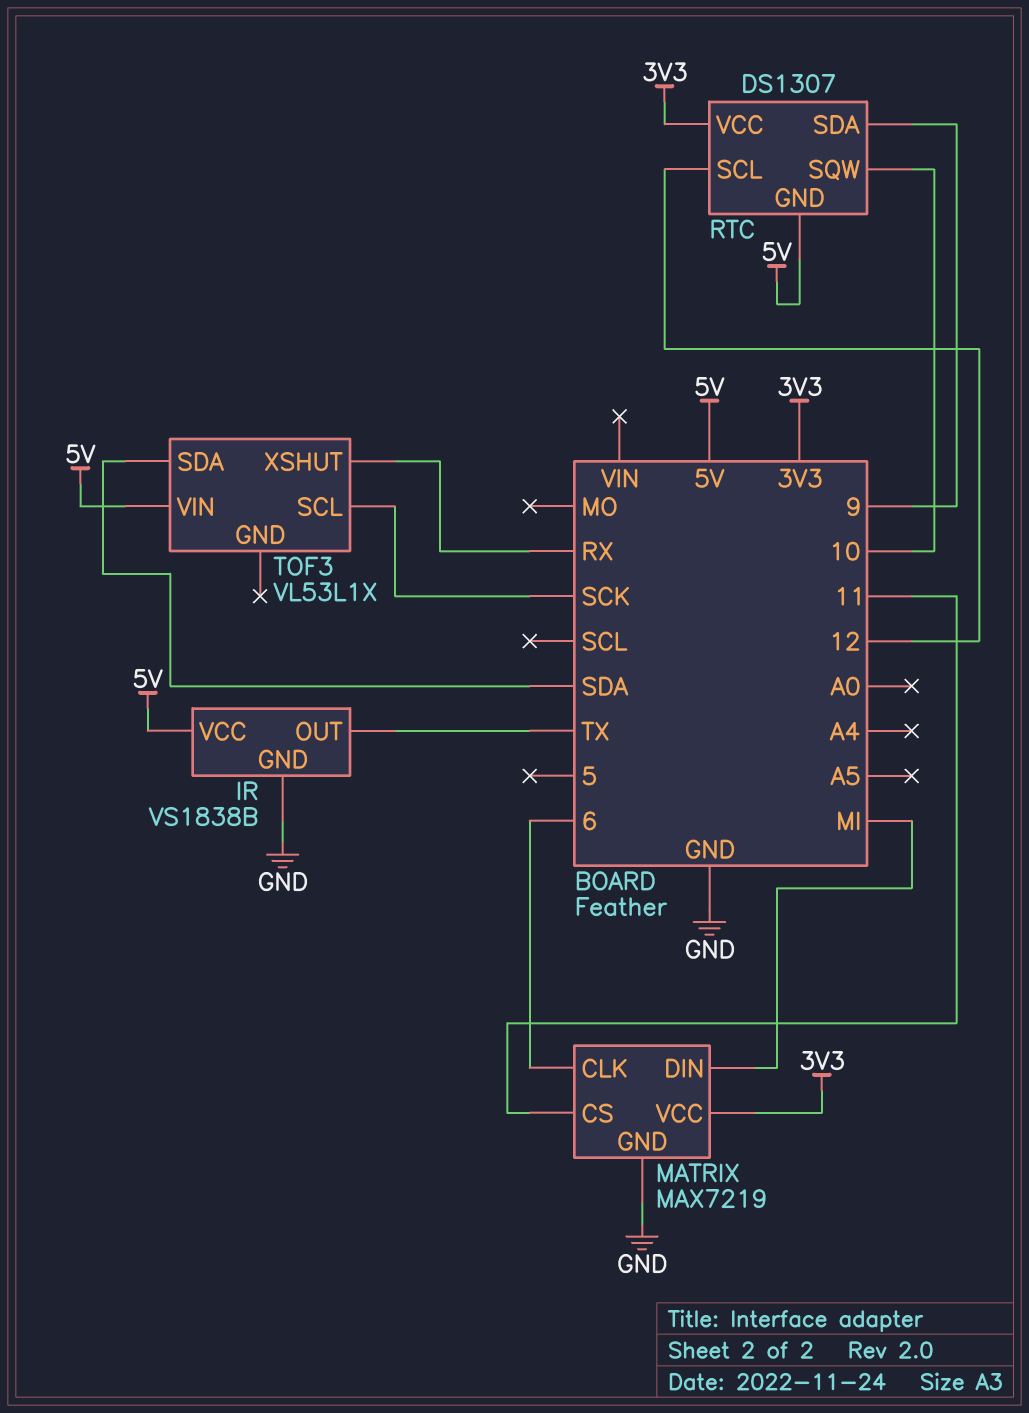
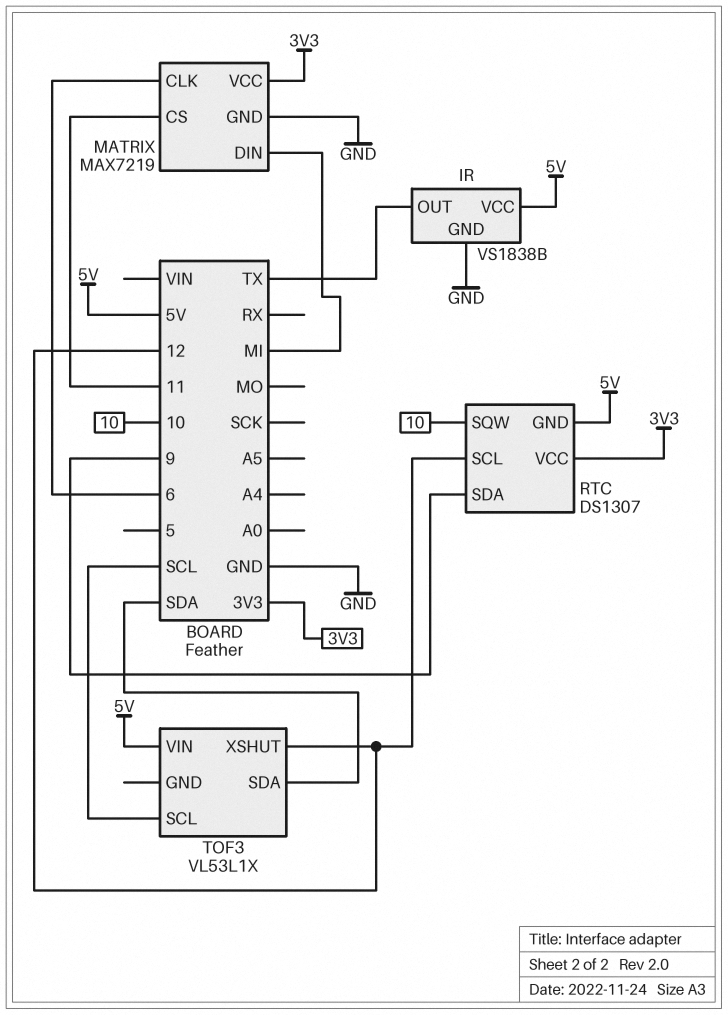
TOF3 pin SCL: SCK -> SCL
TOF3 pin XSHUT: RX -> 12

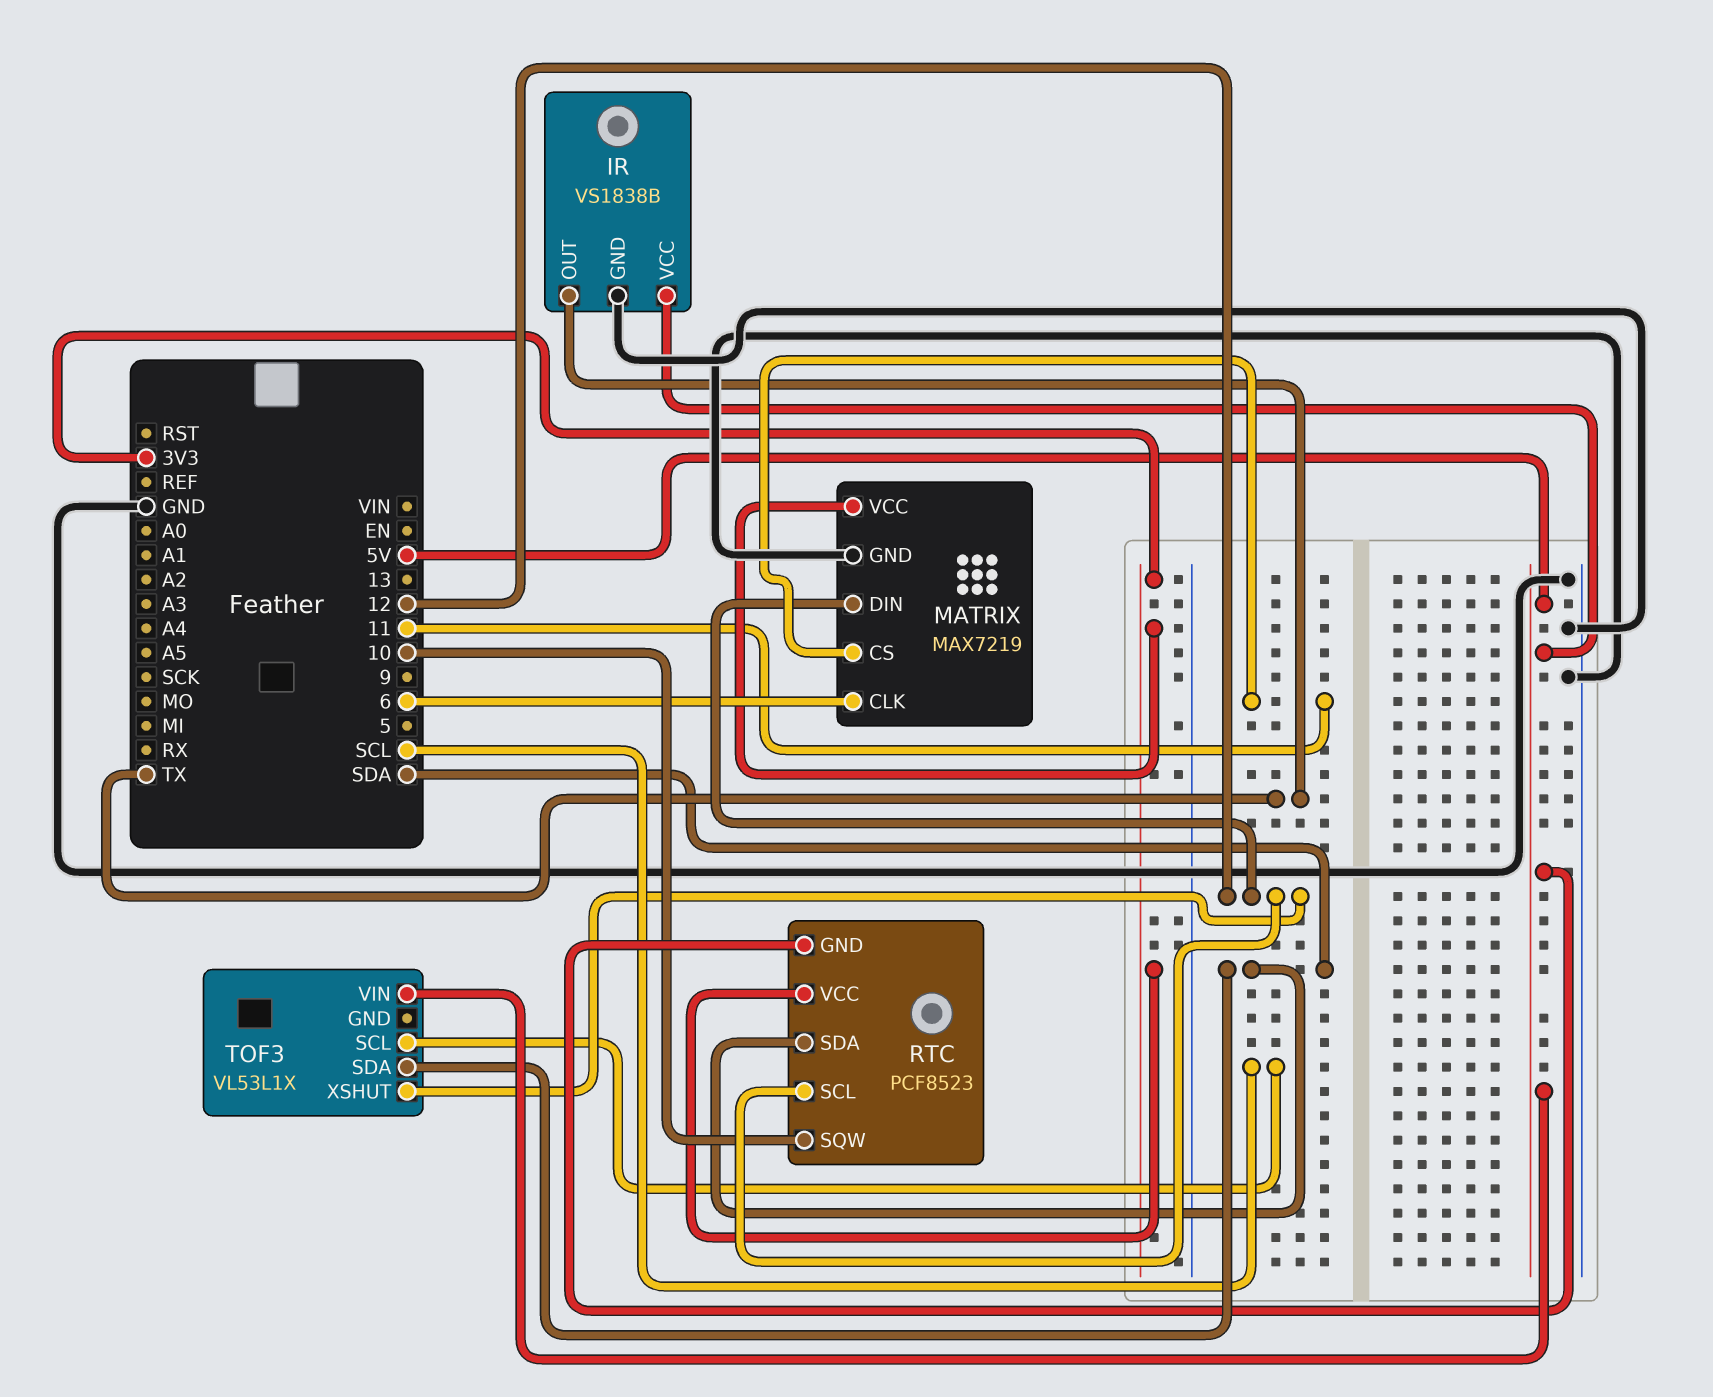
MATRIX pin DIN: MI -> 12
RTC: DS1307 -> PCF8523
RTC pin SDA: 9 -> SDA

